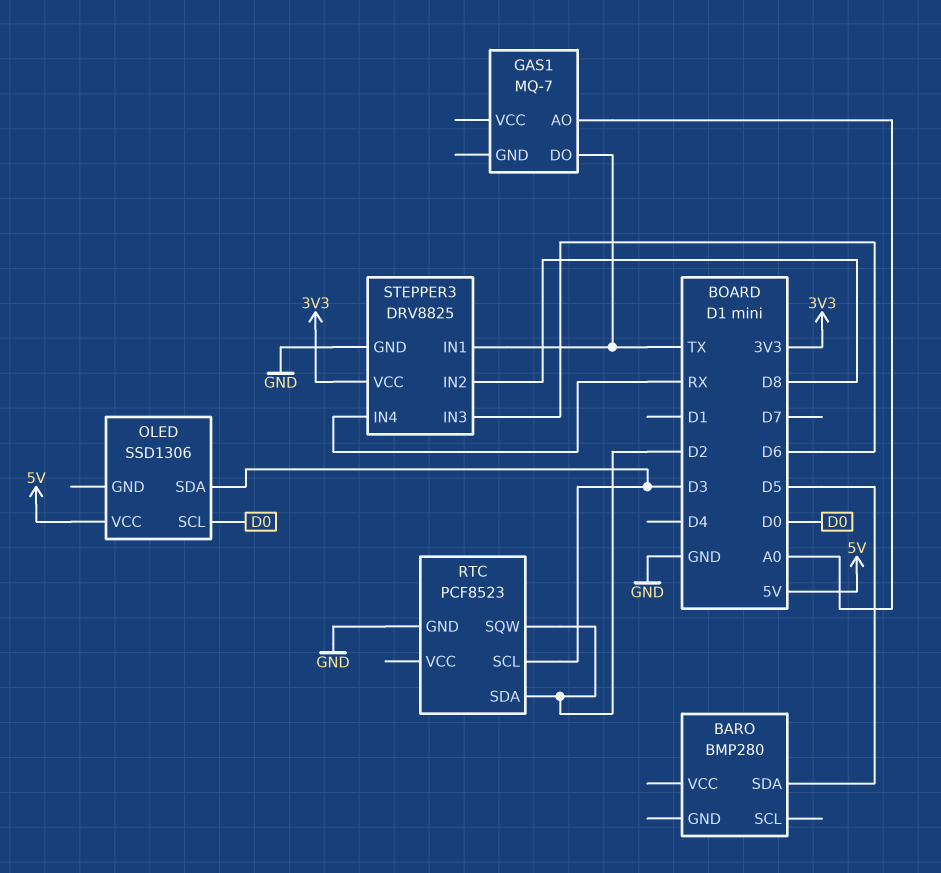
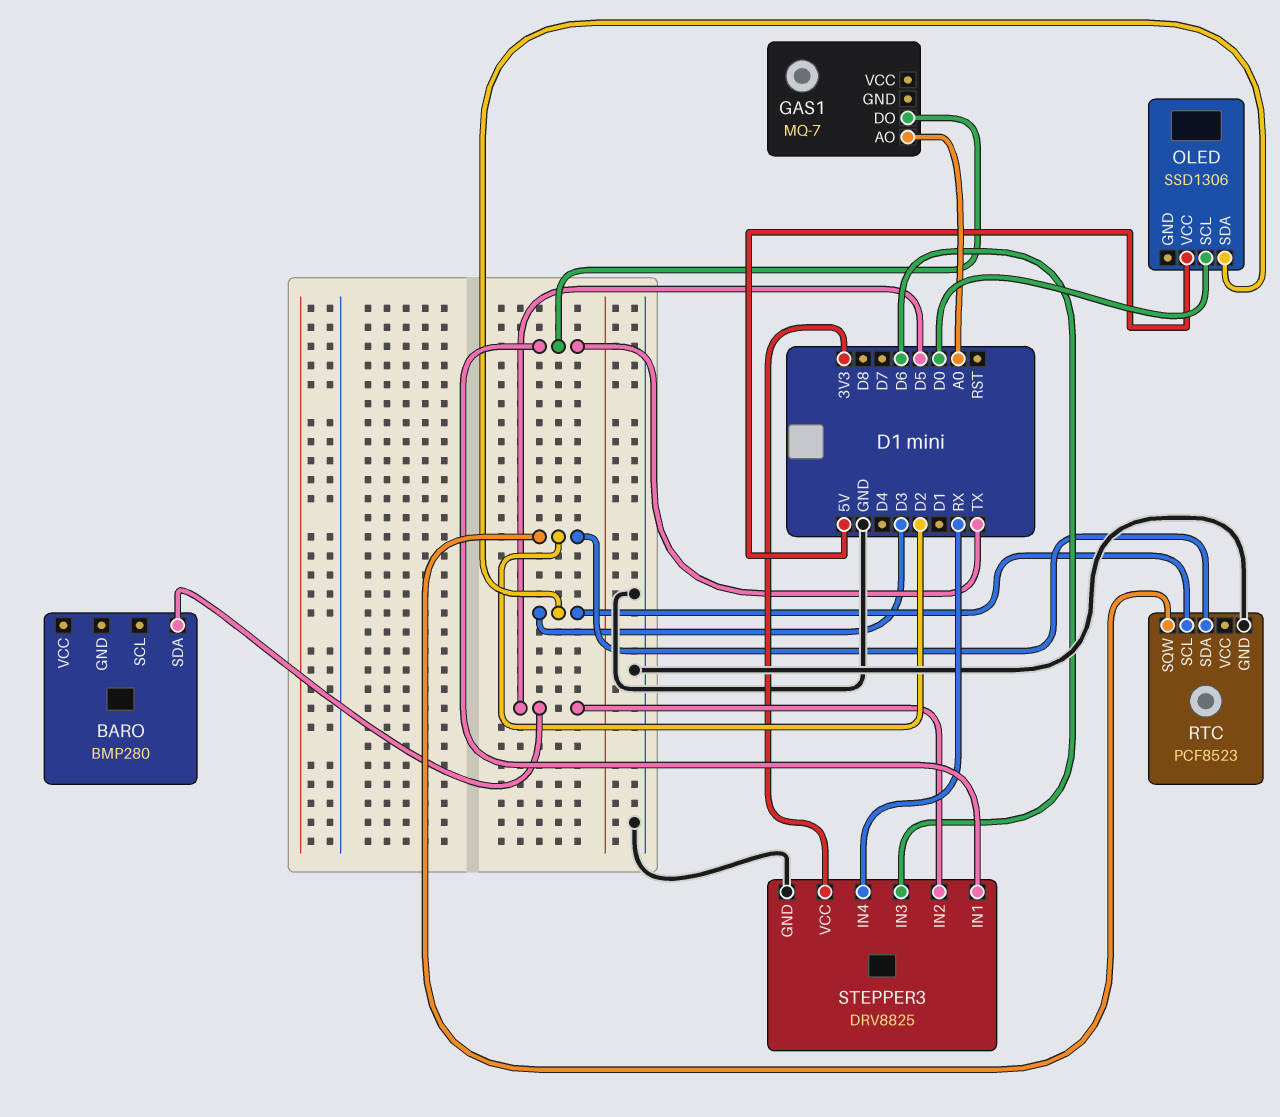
STEPPER3 pin IN2: D8 -> D5

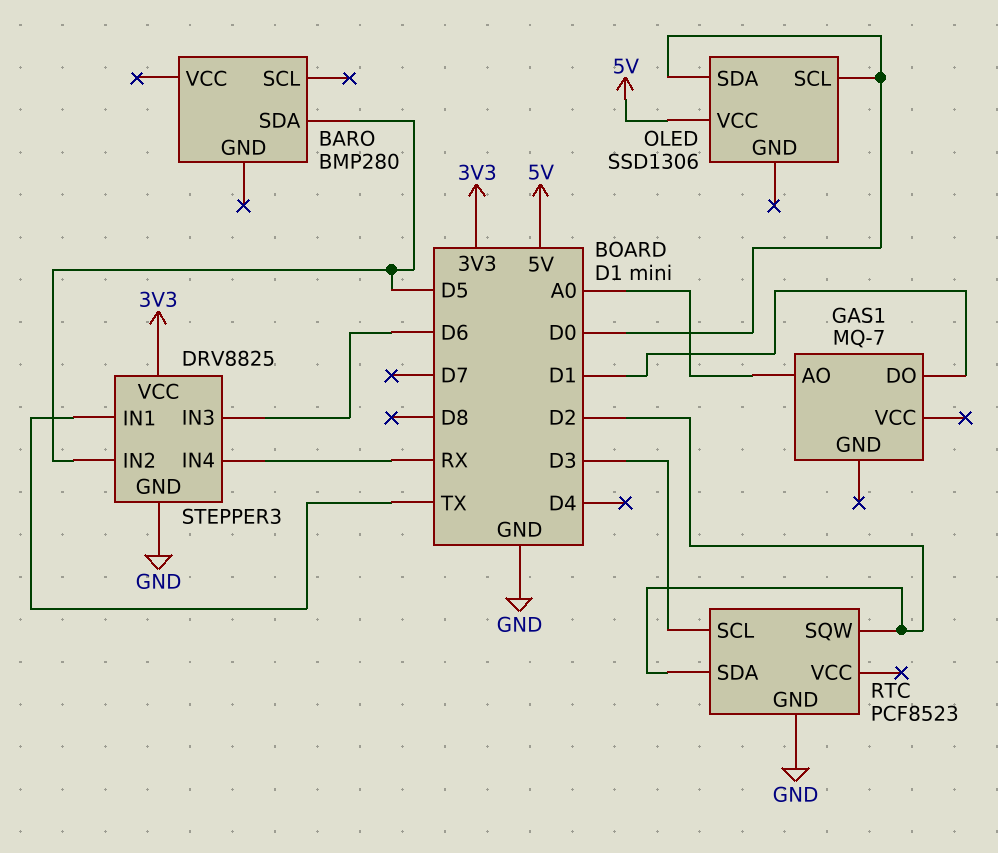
GAS1 pin DO: TX -> D1
OLED pin SDA: D3 -> D0

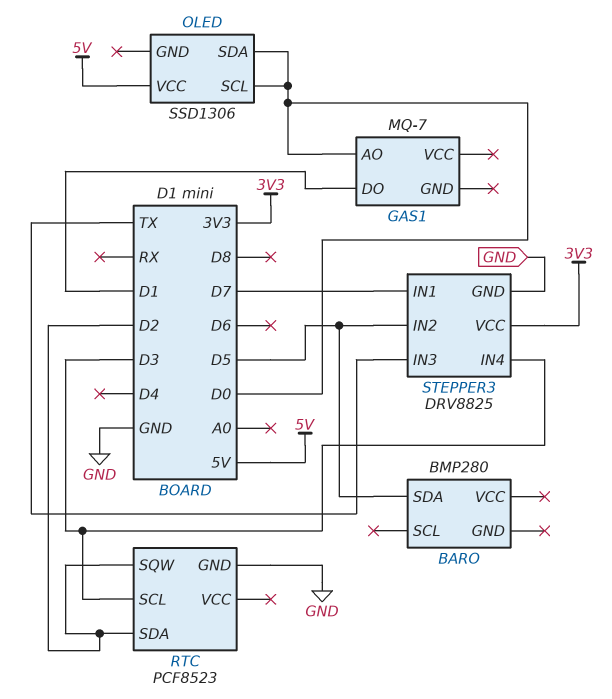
GAS1 pin AO: A0 -> D0
STEPPER3 pin IN1: TX -> D7
STEPPER3 pin IN3: D6 -> TX
STEPPER3 pin IN4: RX -> D3

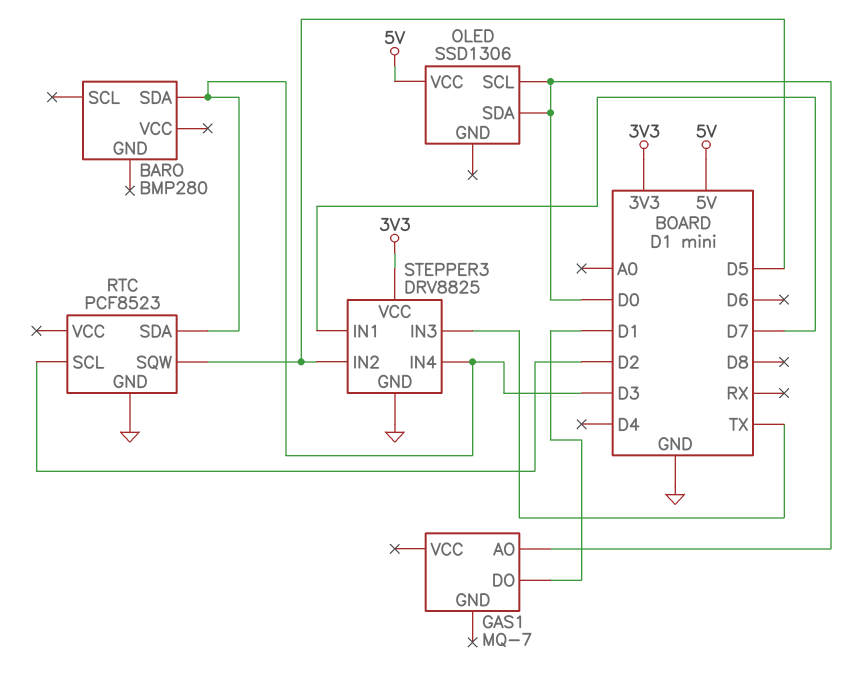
BARO pin SDA: D5 -> D3
RTC pin SCL: D3 -> D2
RTC pin SDA: D2 -> D3
RTC pin SQW: D2 -> D5

